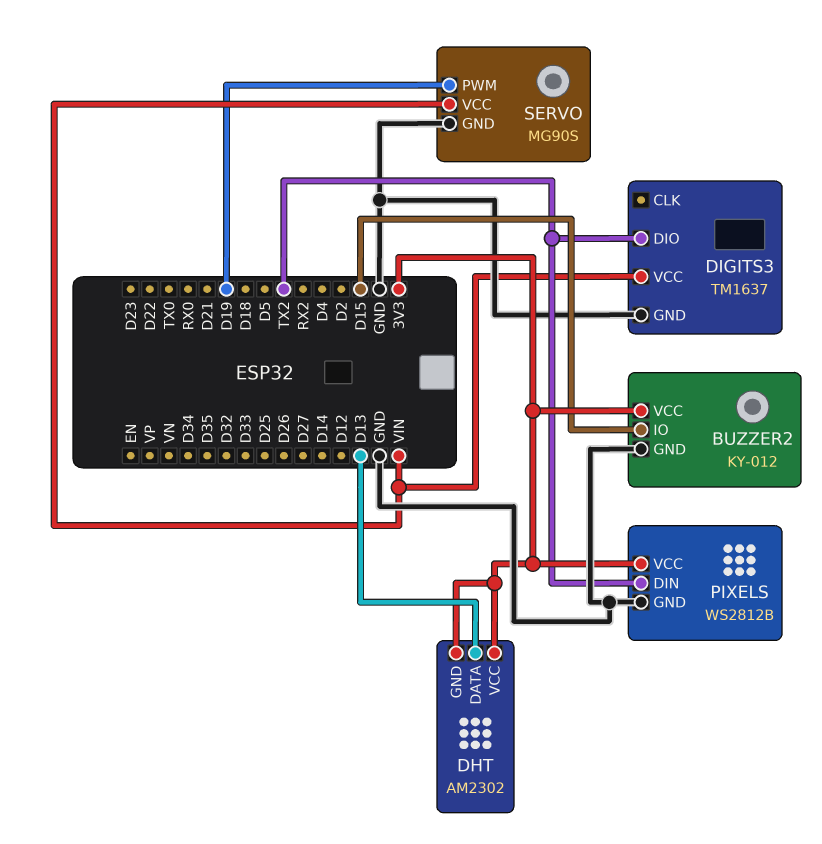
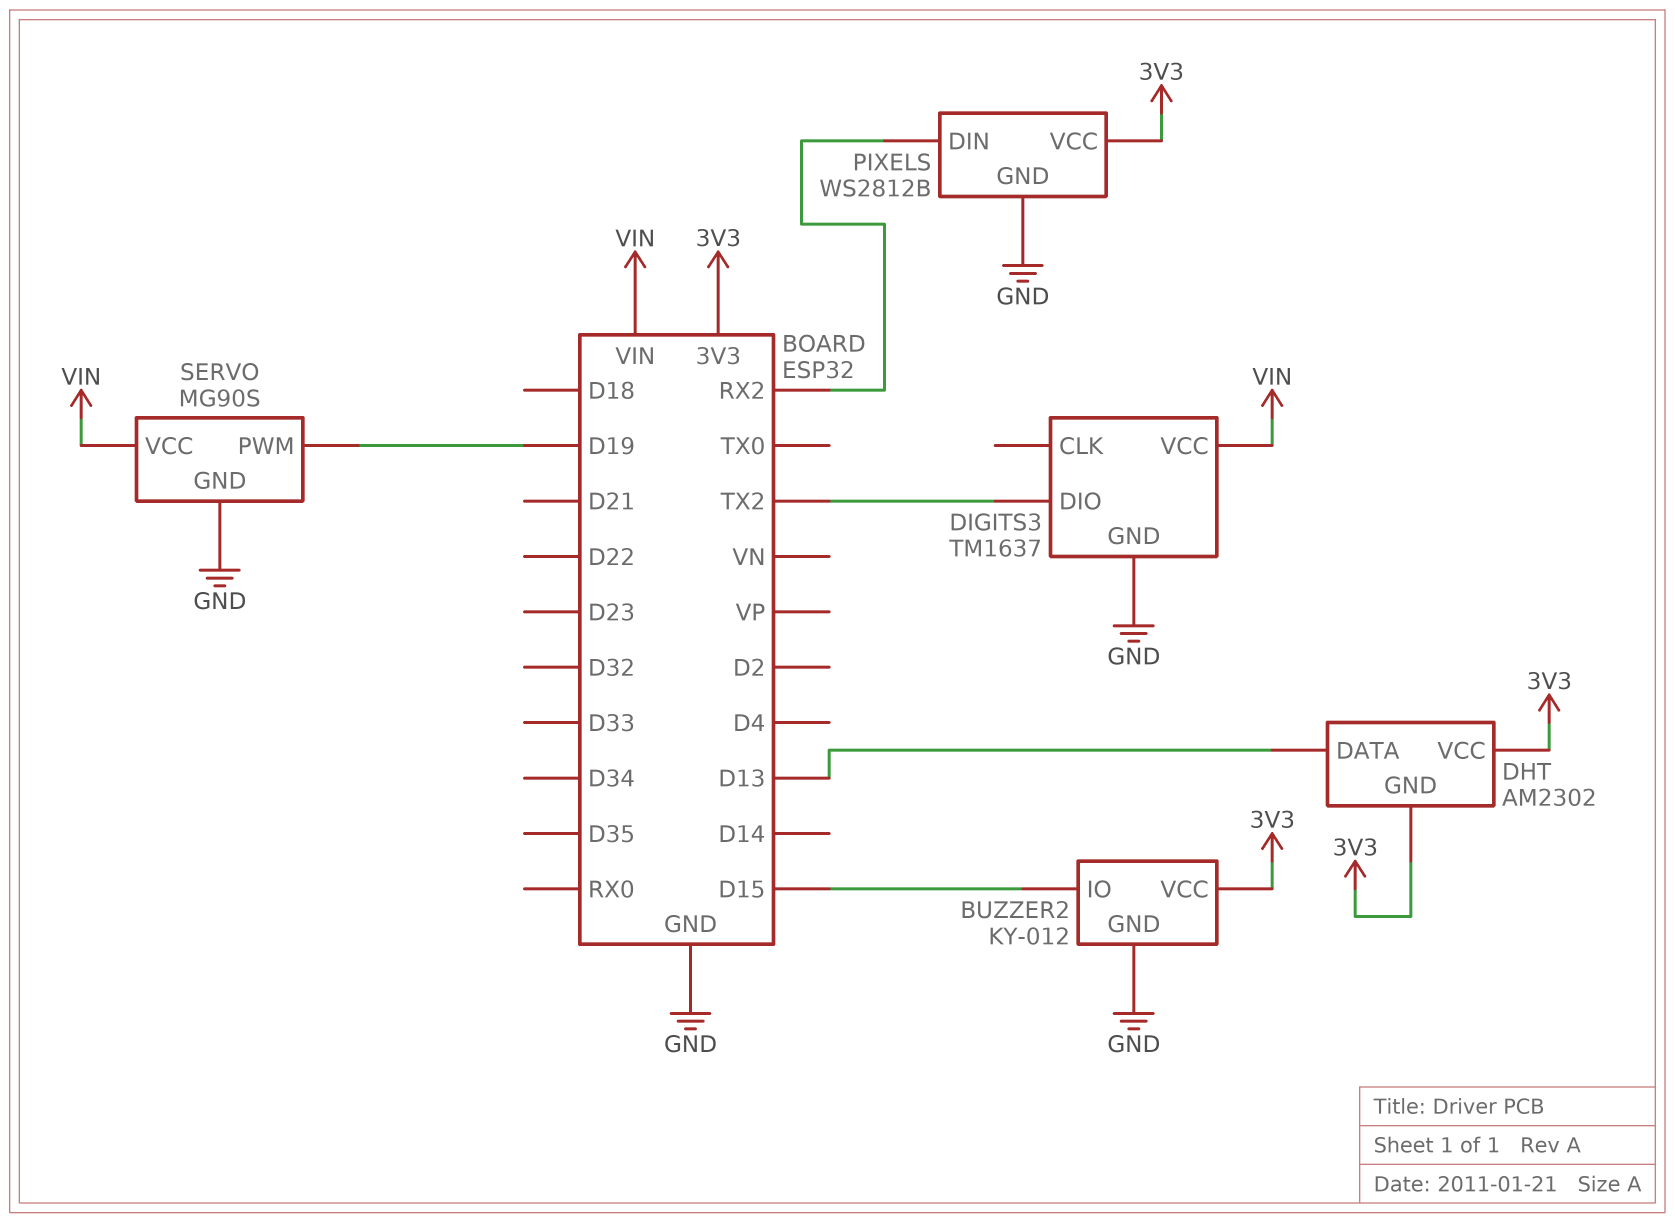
PIXELS pin DIN: TX2 -> RX2

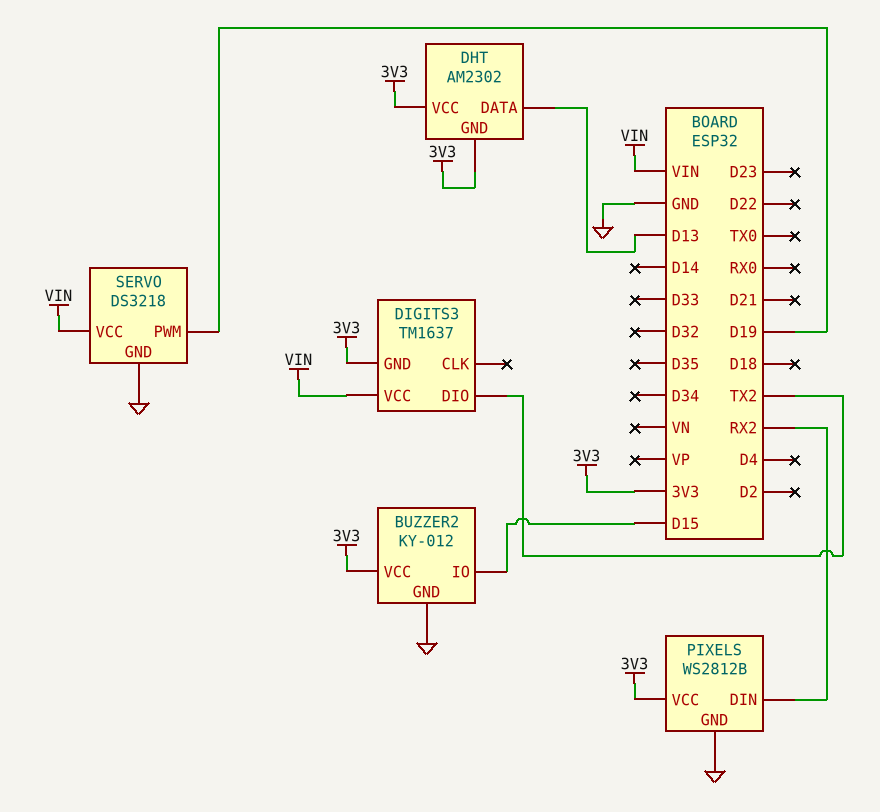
DIGITS3 pin GND: GND -> 3V3
SERVO: MG90S -> DS3218

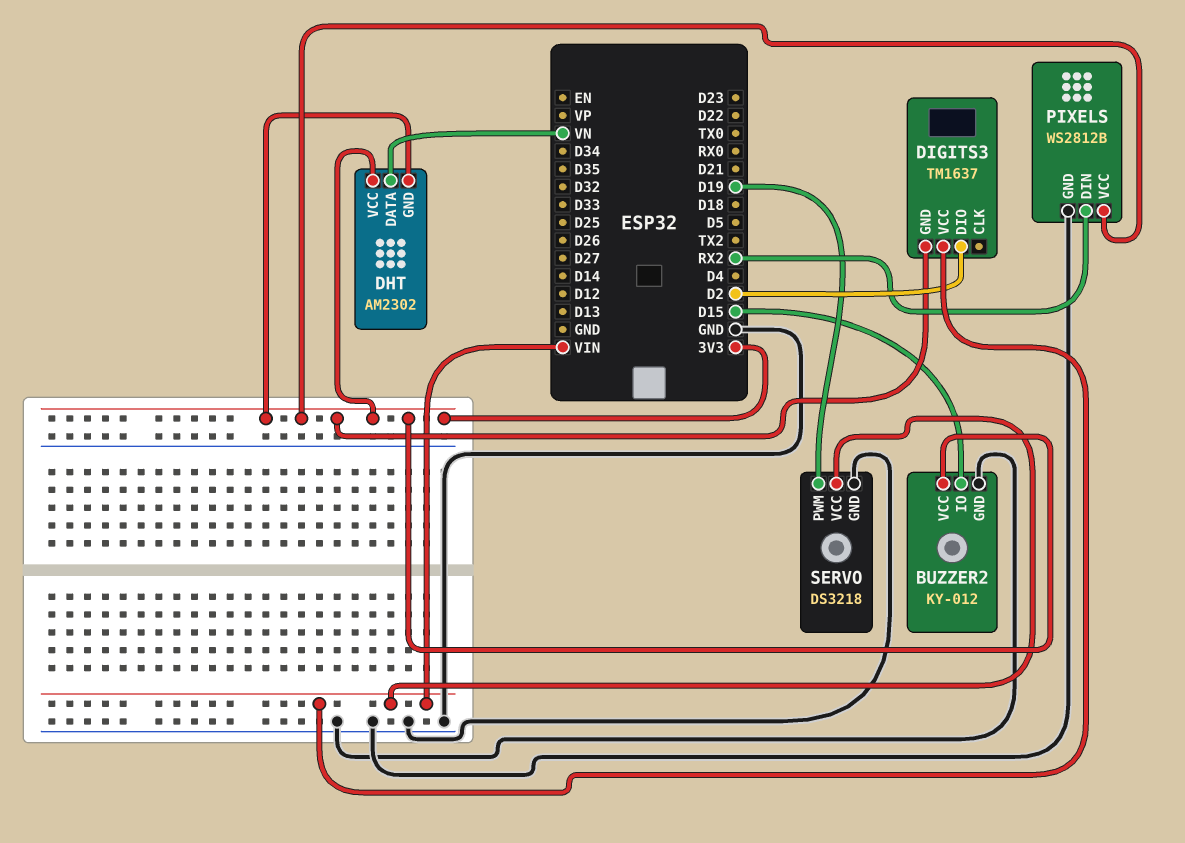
DHT pin DATA: D13 -> VN
DIGITS3 pin DIO: TX2 -> D2

